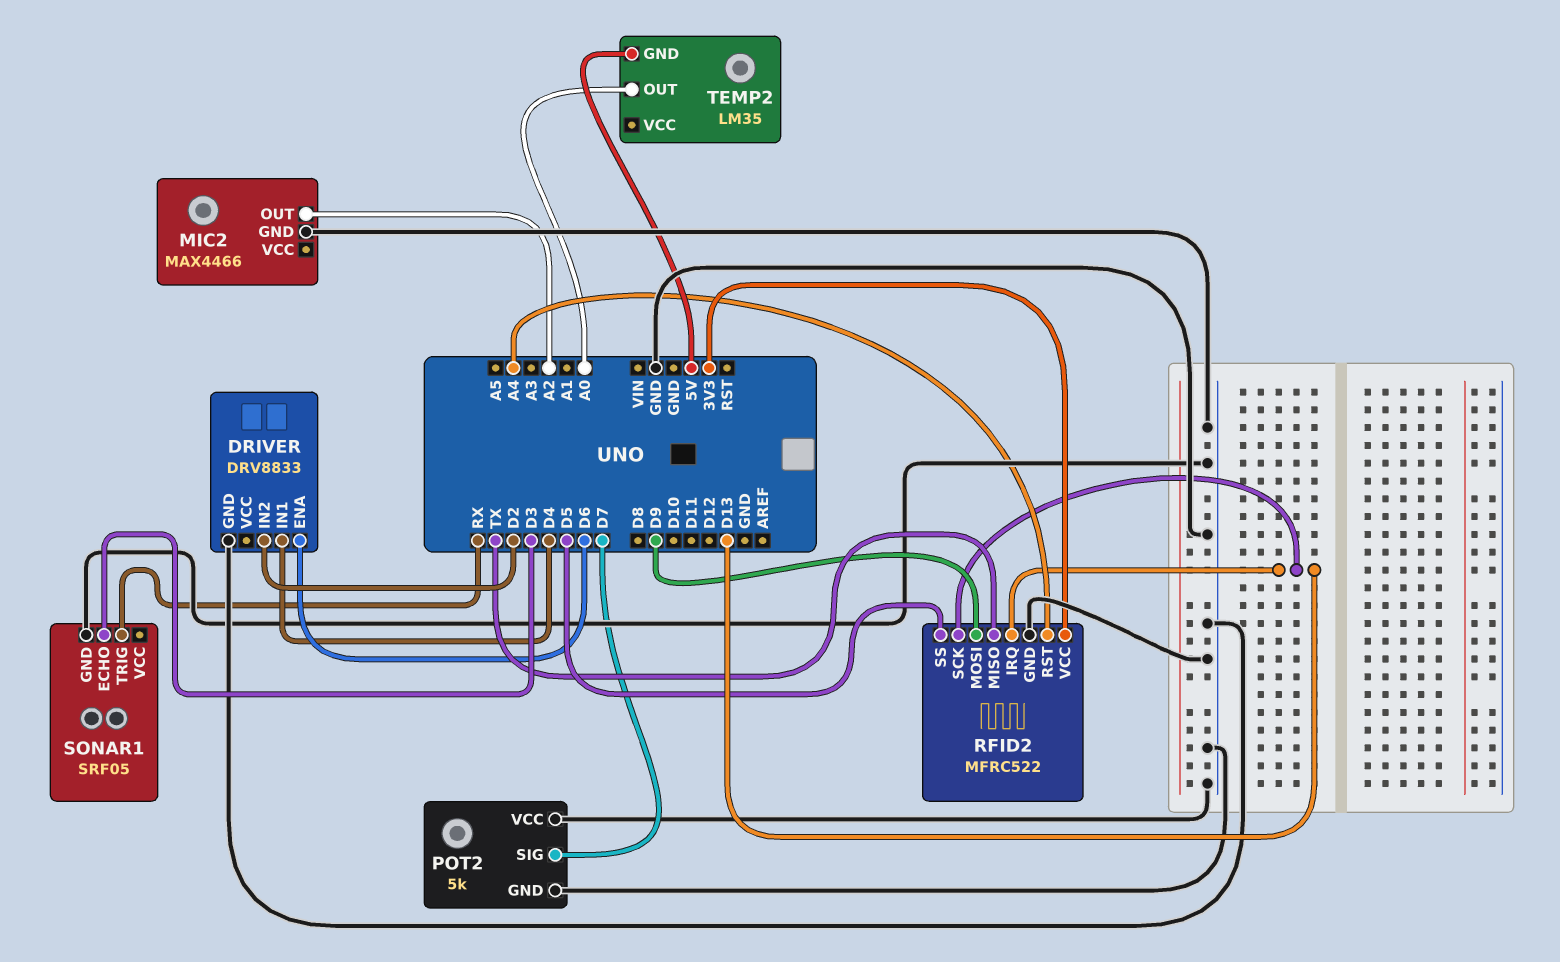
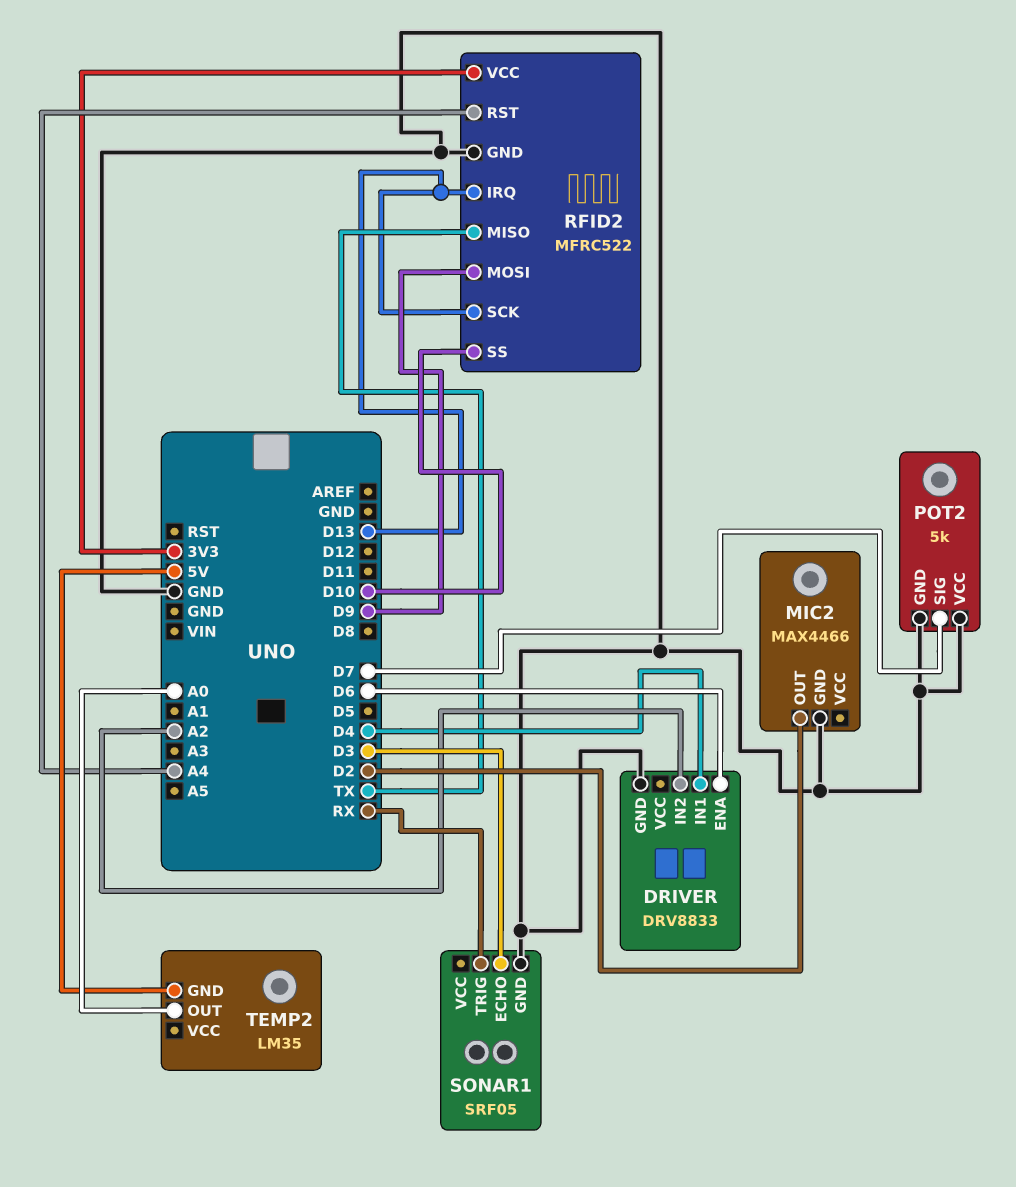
DRIVER pin IN2: D2 -> A2
MIC2 pin OUT: A2 -> D2
RFID2 pin SS: D5 -> D10

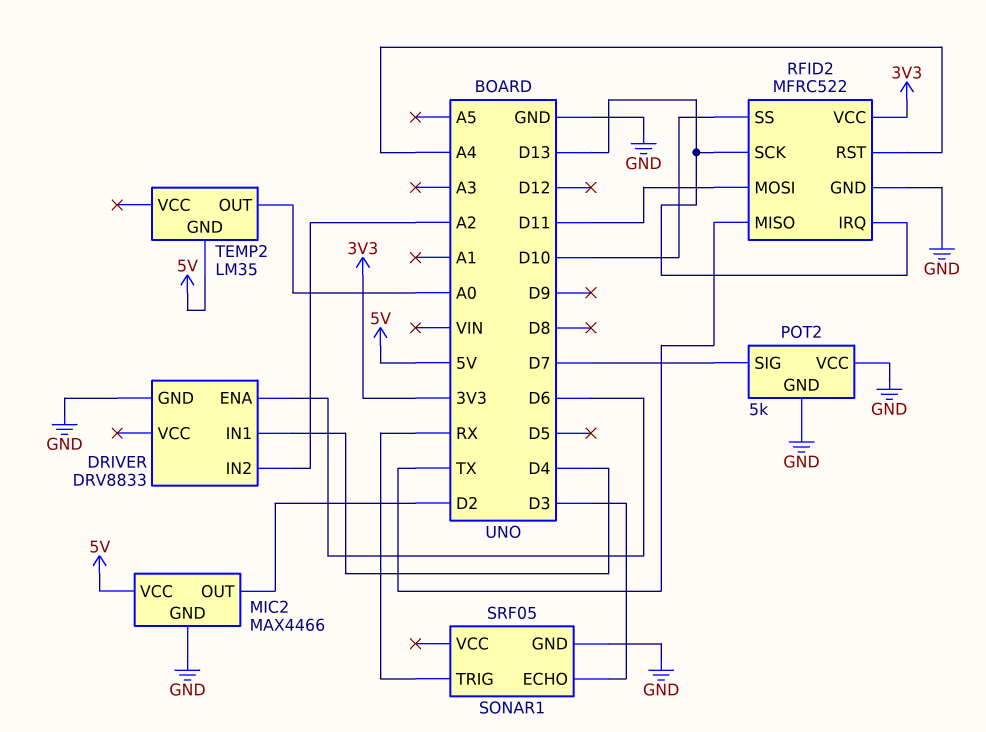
MIC2 pin VCC: none -> 5V
RFID2 pin MOSI: D9 -> D11

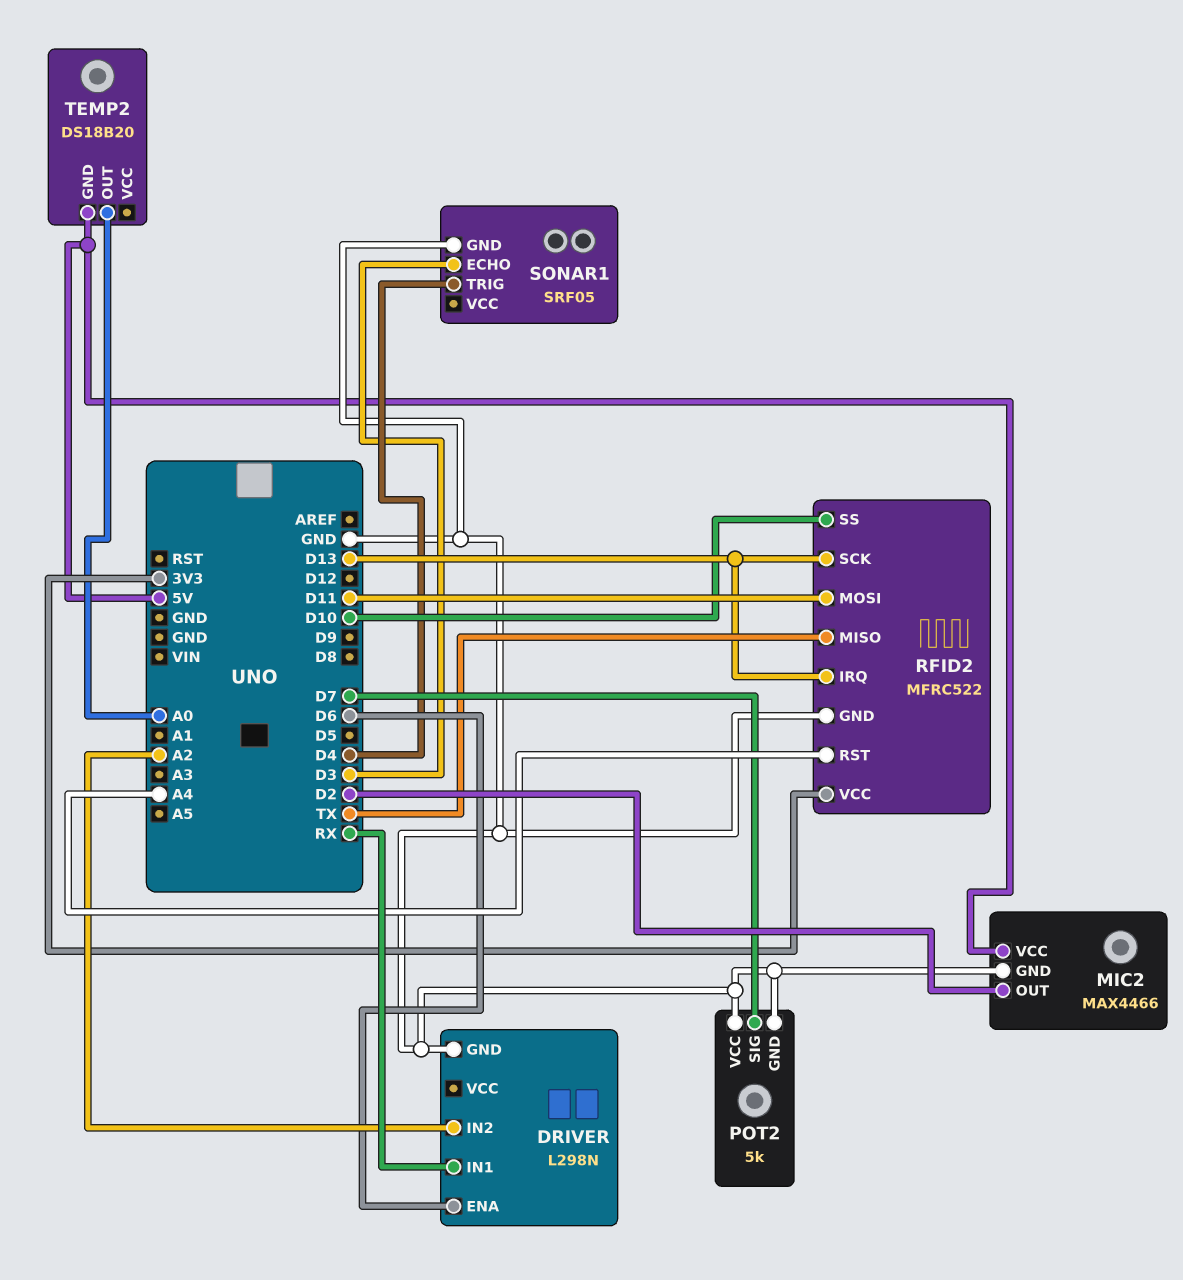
DRIVER: DRV8833 -> L298N
DRIVER pin IN1: D4 -> RX
SONAR1 pin TRIG: RX -> D4
TEMP2: LM35 -> DS18B20

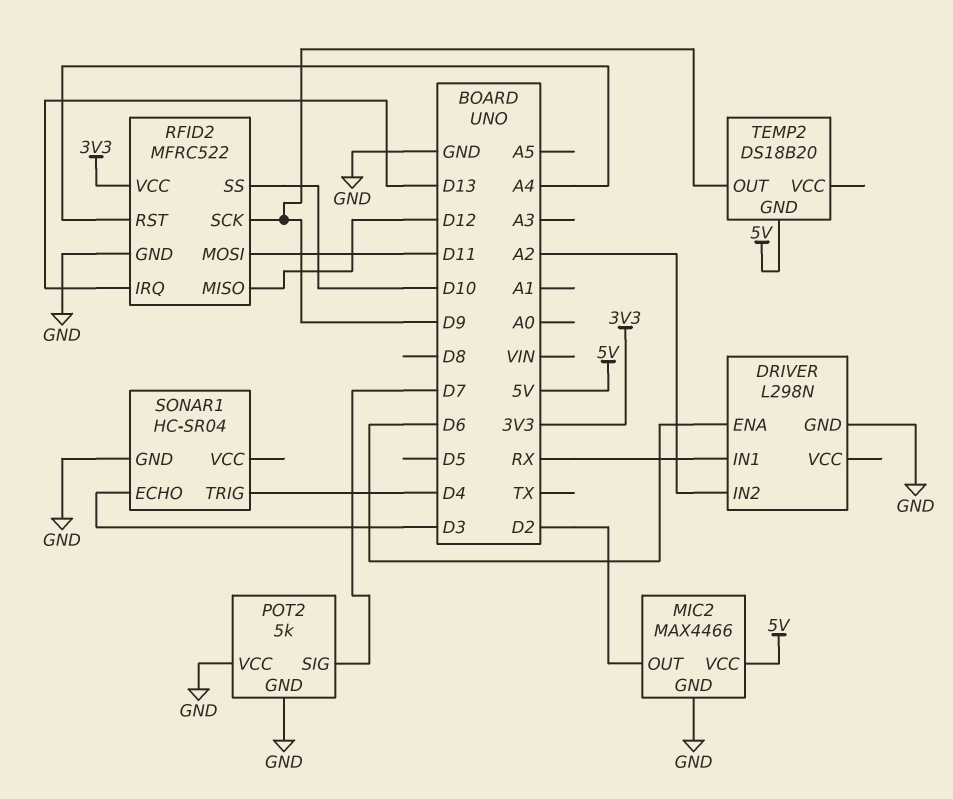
RFID2 pin MISO: TX -> D12
RFID2 pin SCK: D13 -> D9
SONAR1: SRF05 -> HC-SR04
TEMP2 pin OUT: A0 -> D9

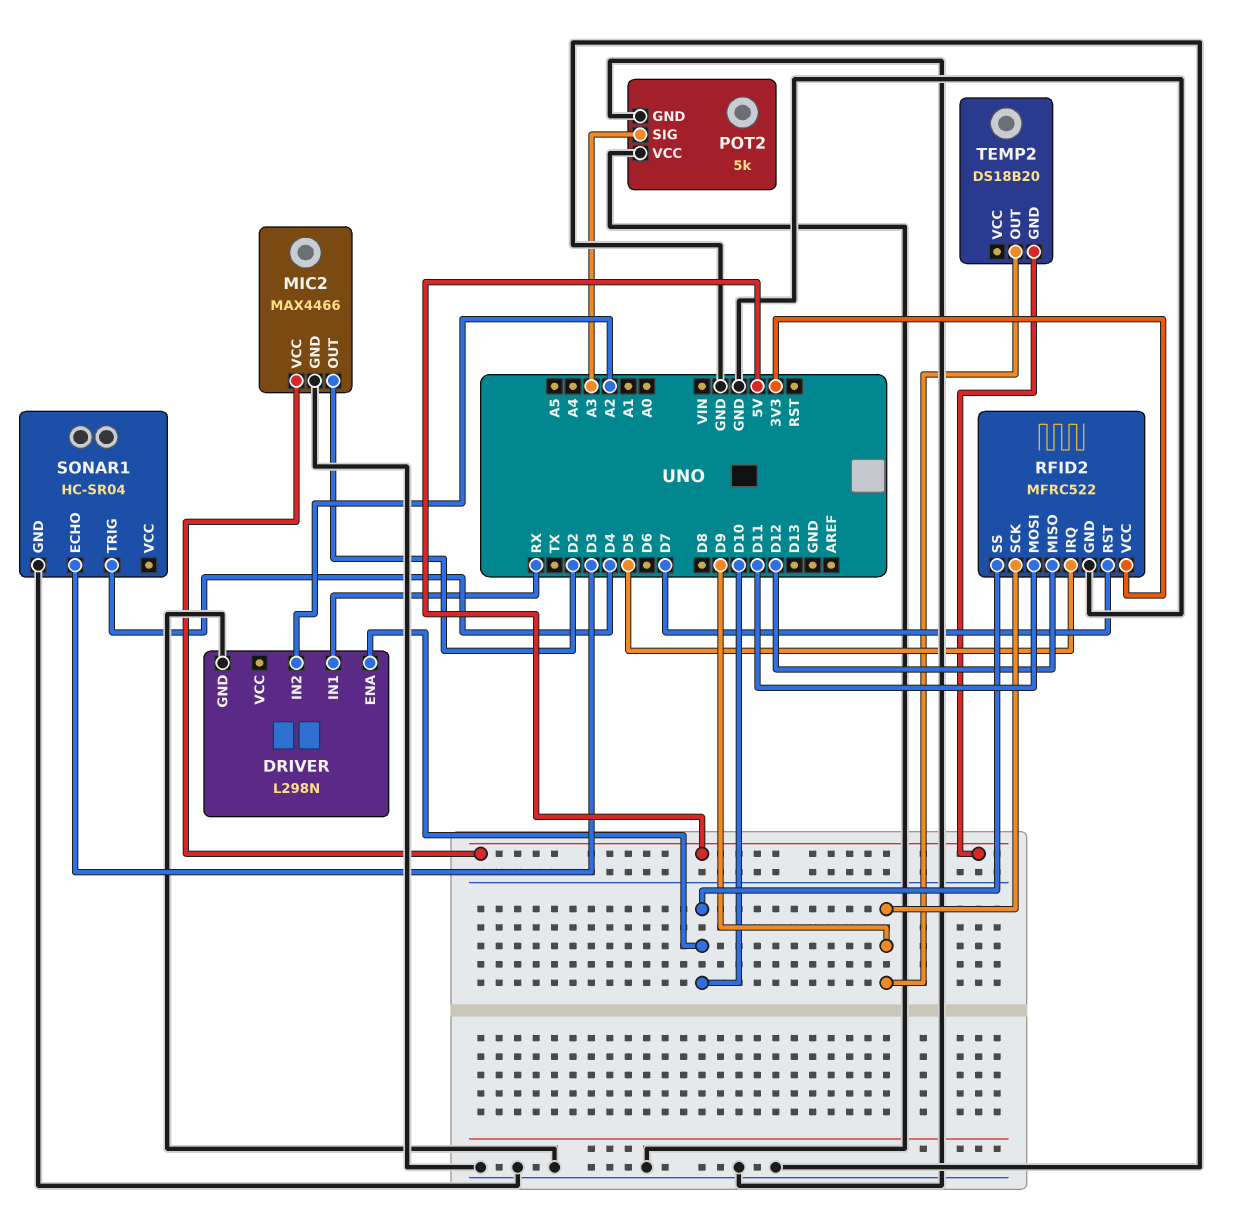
DRIVER pin ENA: D6 -> D10
POT2 pin SIG: D7 -> A3
RFID2 pin IRQ: D13 -> D5
RFID2 pin RST: A4 -> D7

